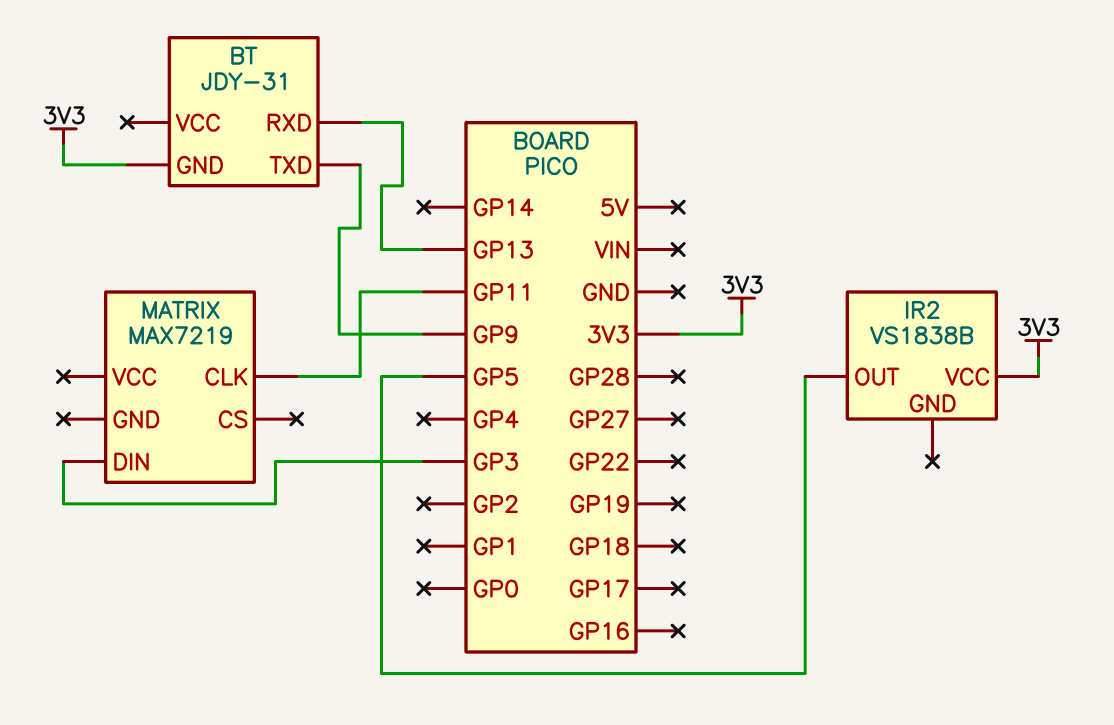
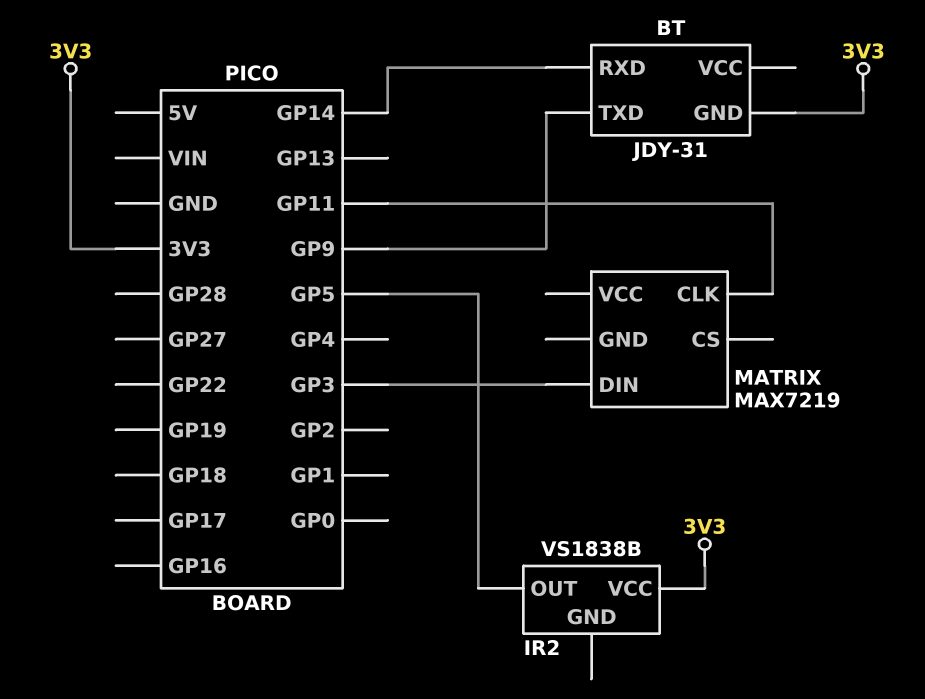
BT pin RXD: GP13 -> GP14

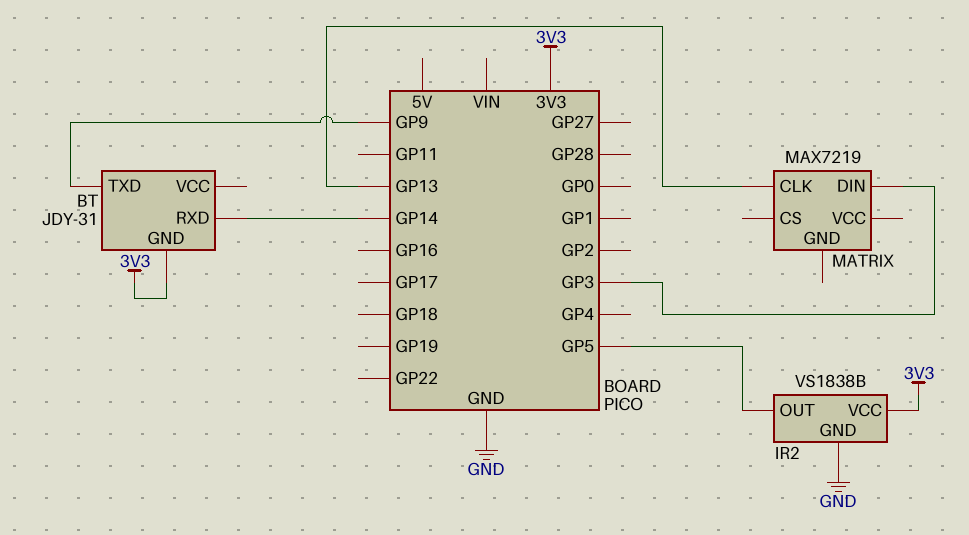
IR2 pin GND: none -> GND
MATRIX pin CLK: GP11 -> GP13

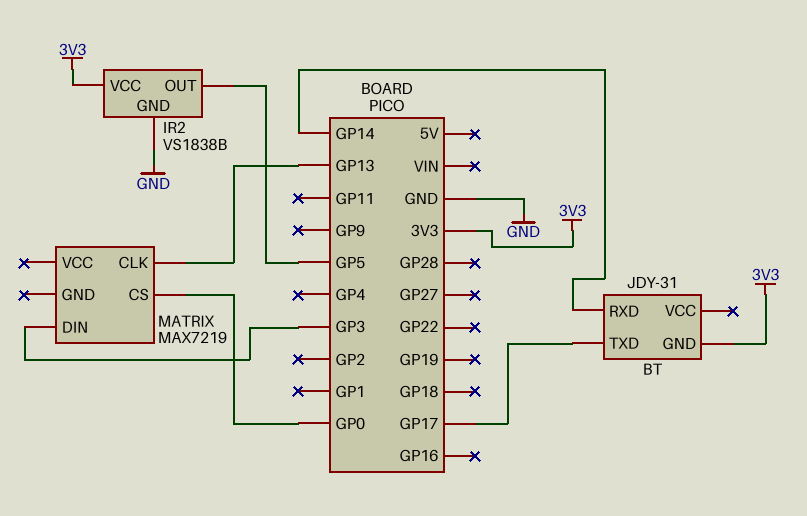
BT pin TXD: GP9 -> GP17
MATRIX pin CS: none -> GP0

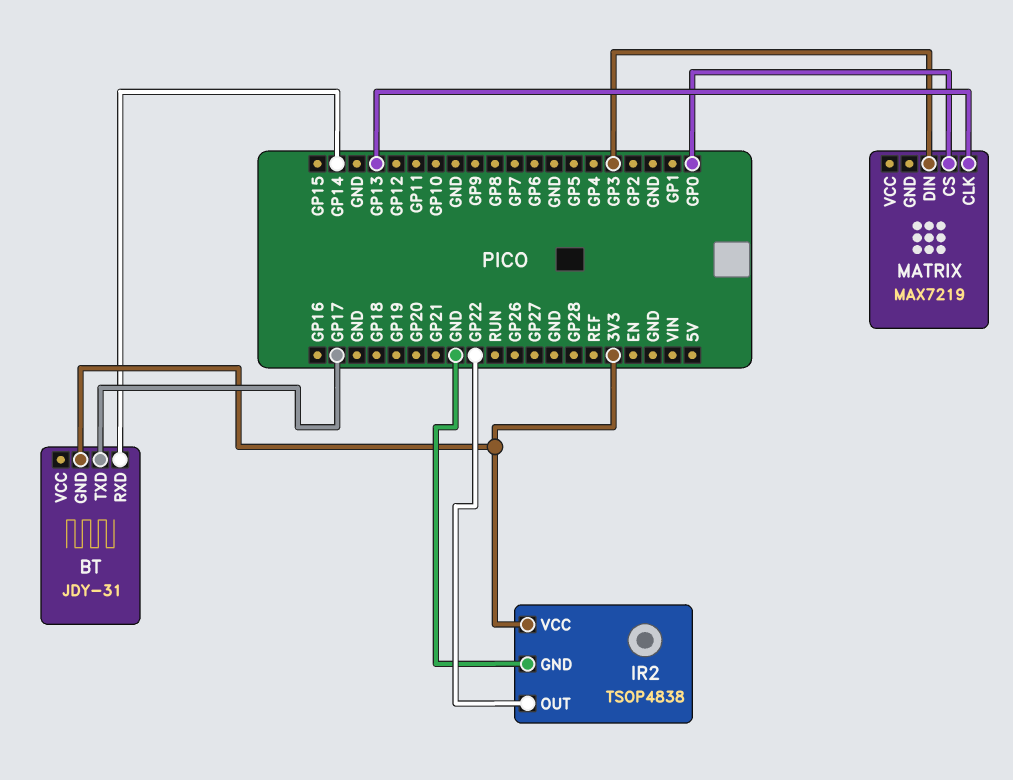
IR2: VS1838B -> TSOP4838
IR2 pin OUT: GP5 -> GP22

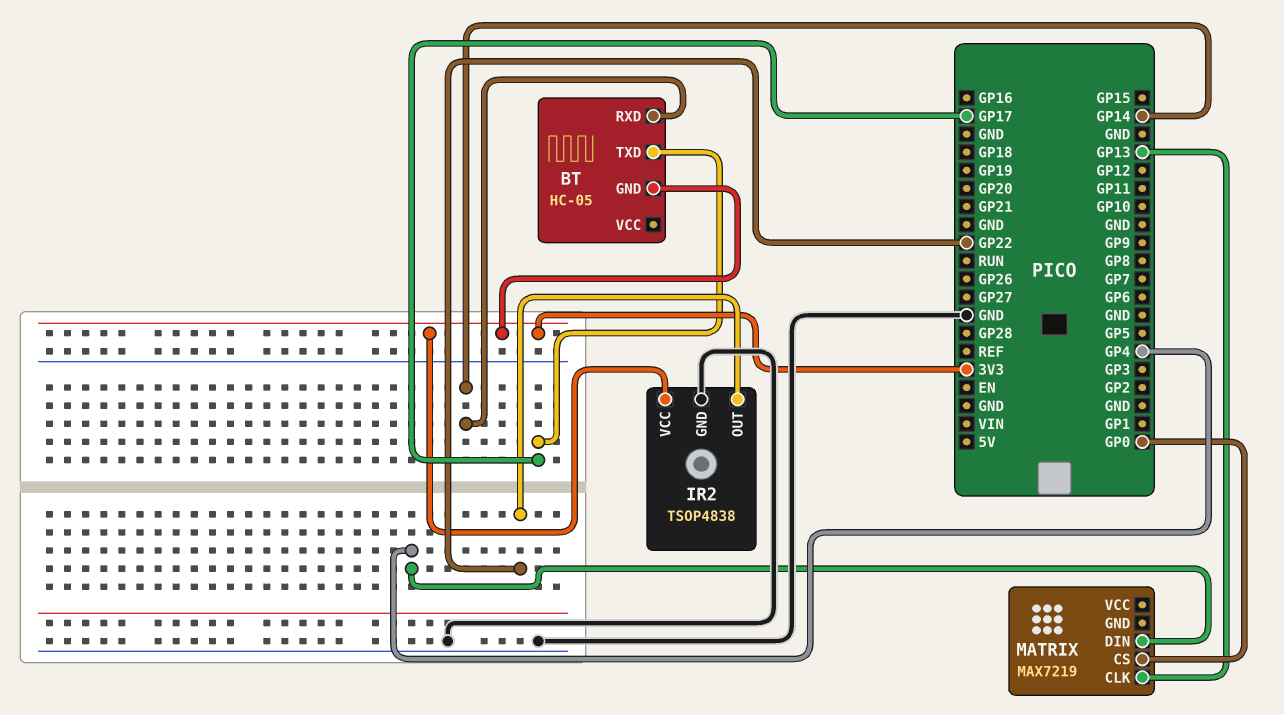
BT: JDY-31 -> HC-05
MATRIX pin DIN: GP3 -> GP4

